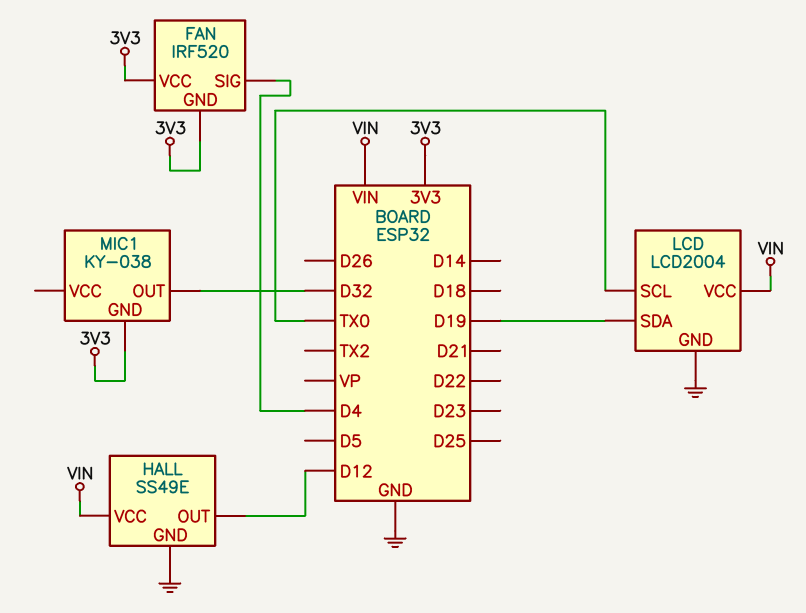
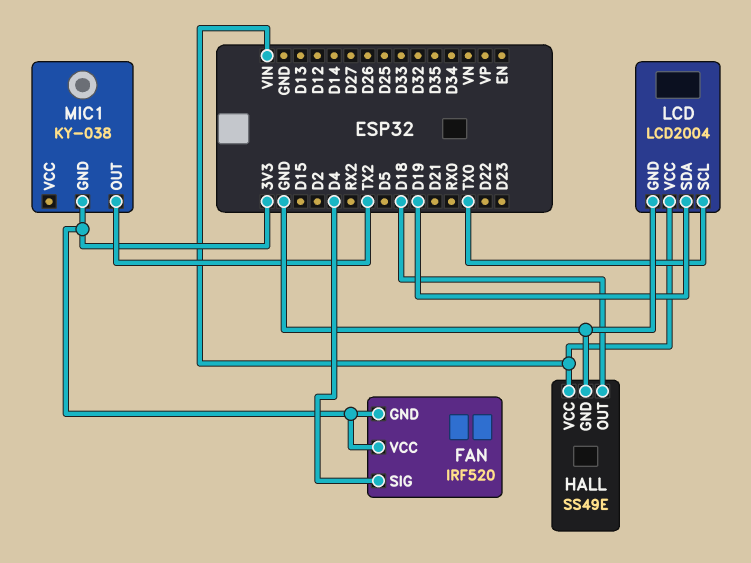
HALL pin OUT: D12 -> D18
MIC1 pin OUT: D32 -> TX2

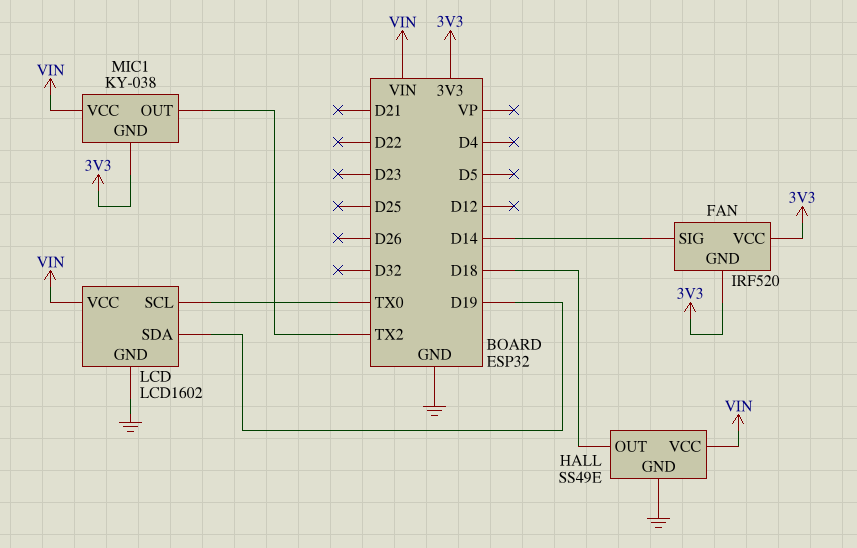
FAN pin SIG: D4 -> D14
LCD: LCD2004 -> LCD1602
MIC1 pin VCC: none -> VIN

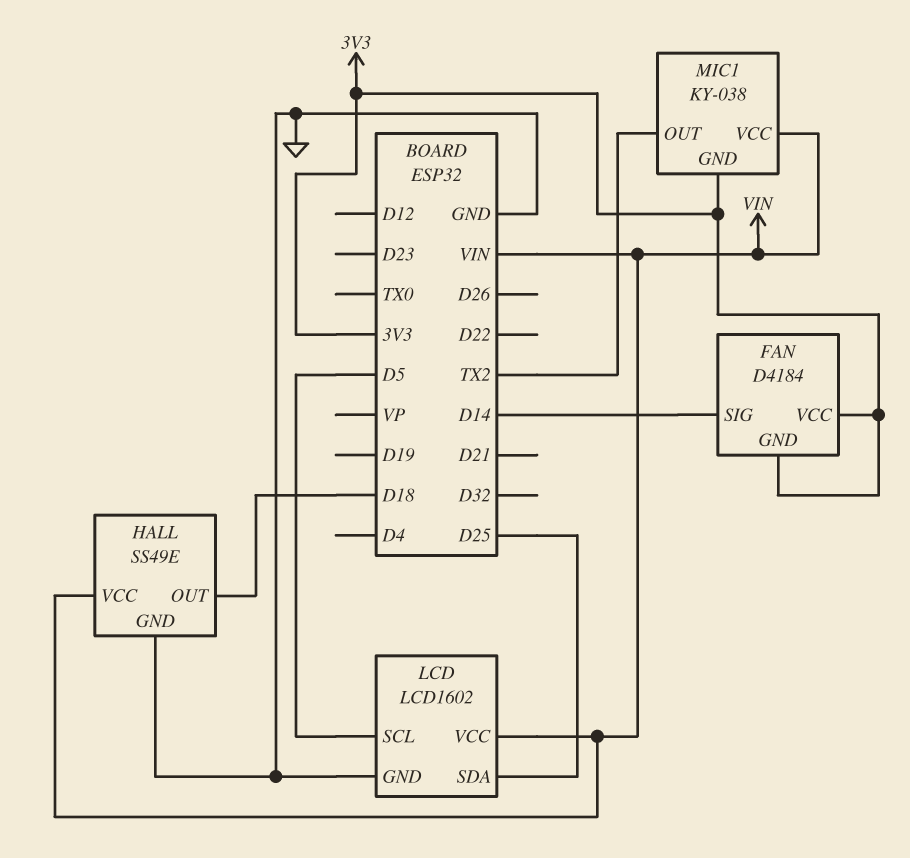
FAN: IRF520 -> D4184
LCD pin SCL: TX0 -> D5
LCD pin SDA: D19 -> D25

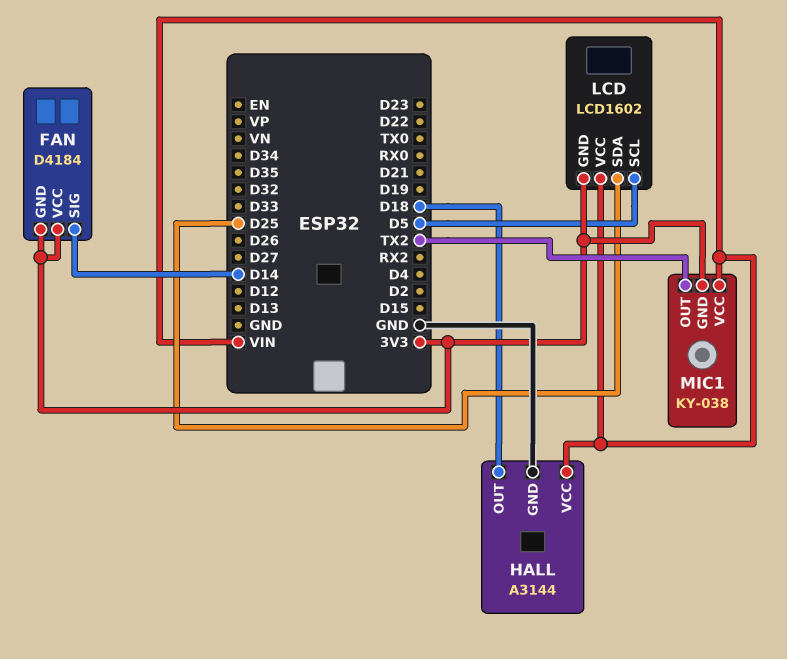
HALL: SS49E -> A3144
LCD pin GND: GND -> 3V3

